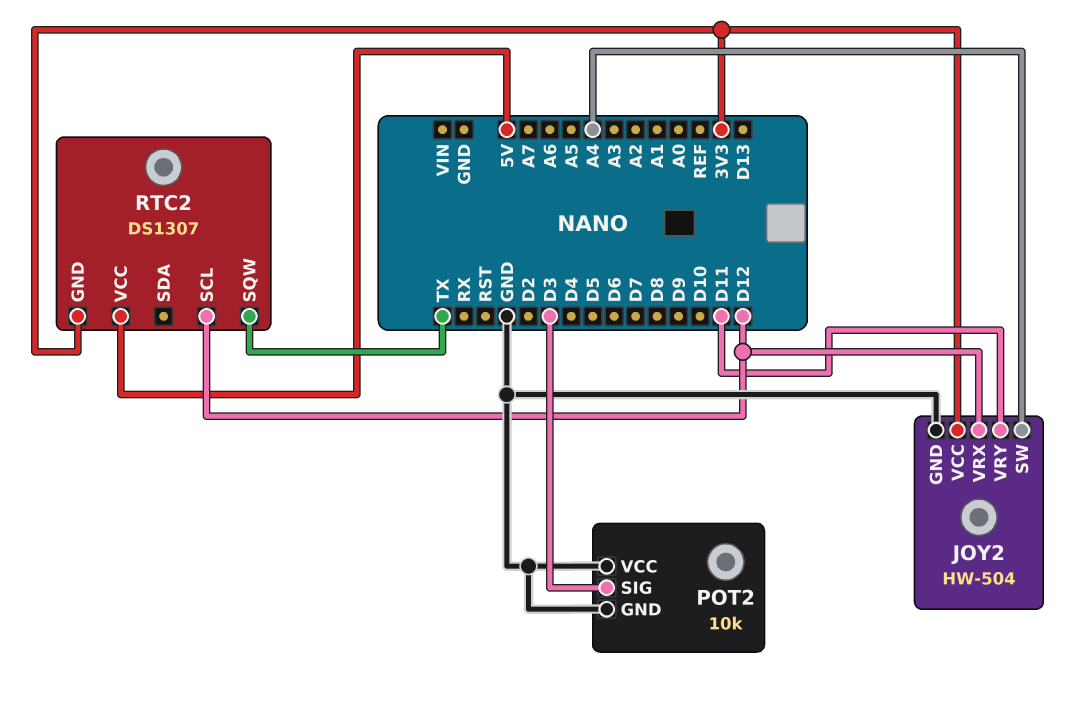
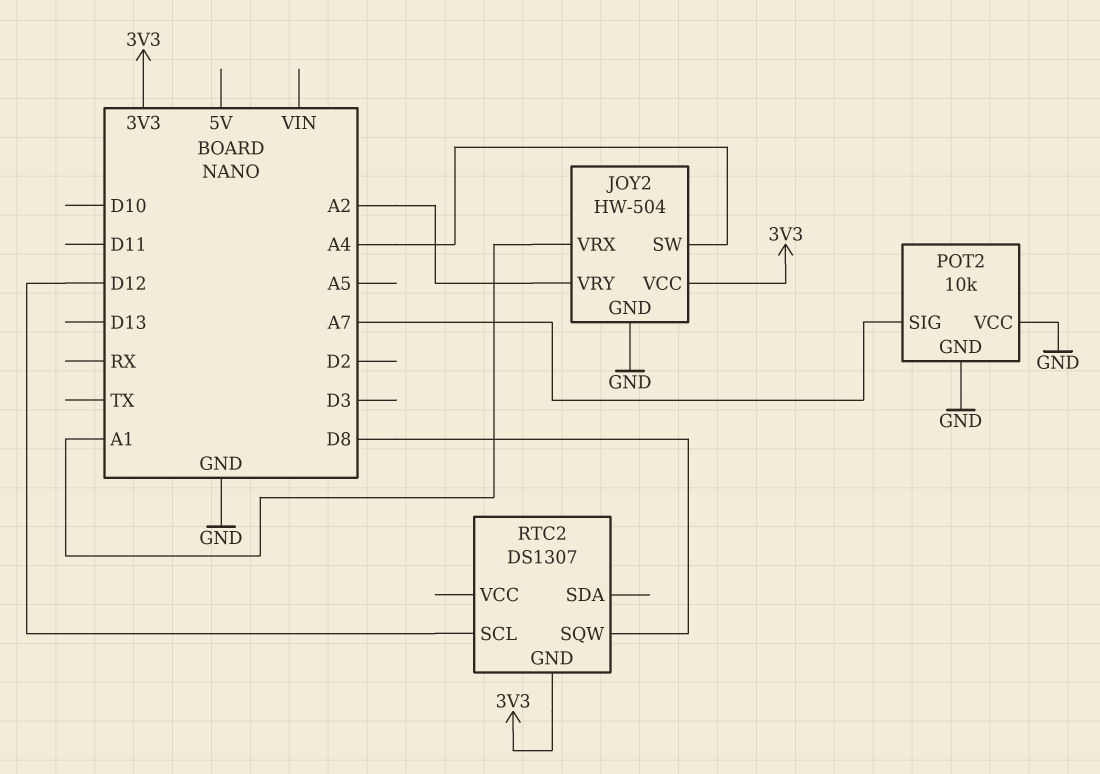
JOY2 pin VRX: D12 -> A1
JOY2 pin VRY: D11 -> A2
POT2 pin SIG: D3 -> A7
RTC2 pin SQW: TX -> D8
RTC2 pin VCC: 5V -> none

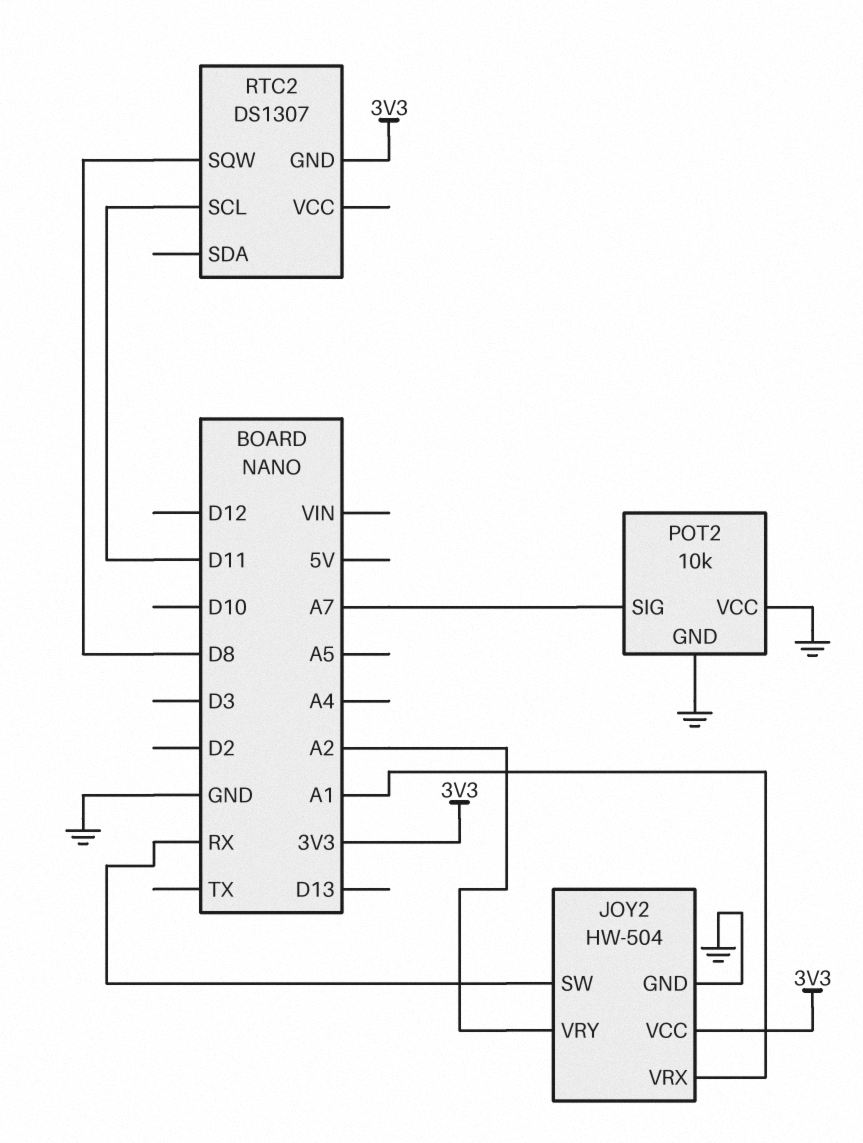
JOY2 pin SW: A4 -> RX
RTC2 pin SCL: D12 -> D11

